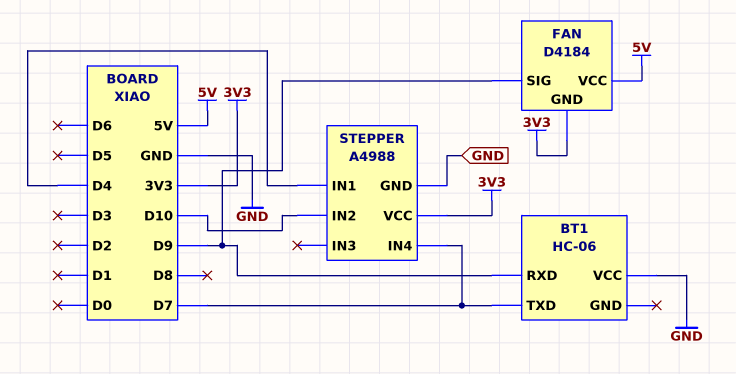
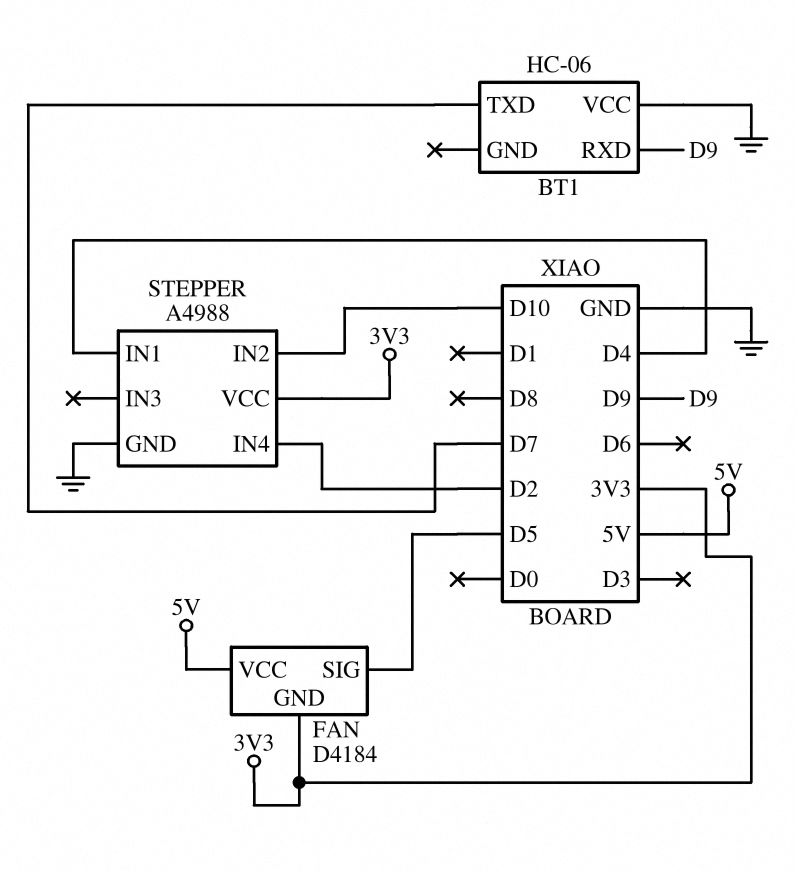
FAN pin SIG: D9 -> D5
STEPPER pin IN4: D7 -> D2

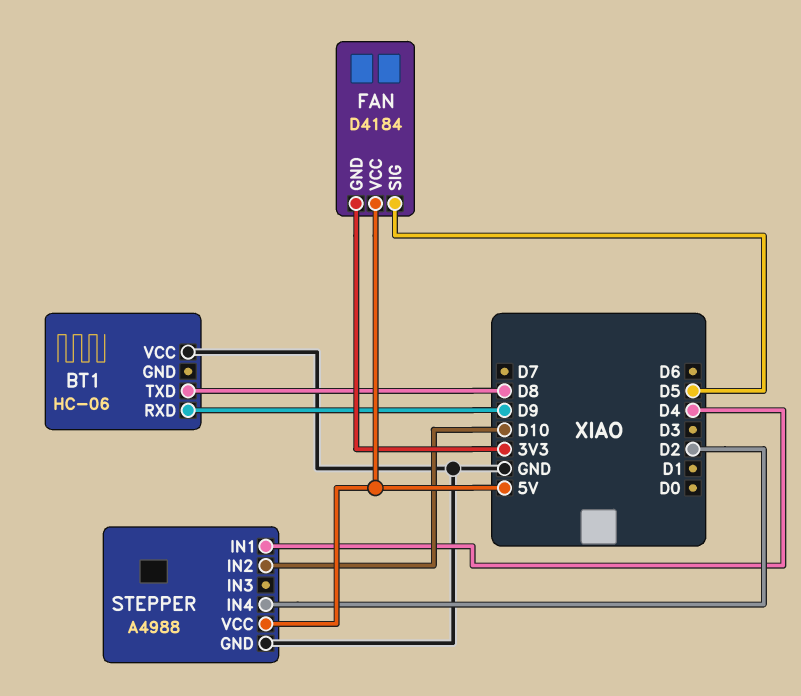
BT1 pin TXD: D7 -> D8
STEPPER pin VCC: 3V3 -> 5V

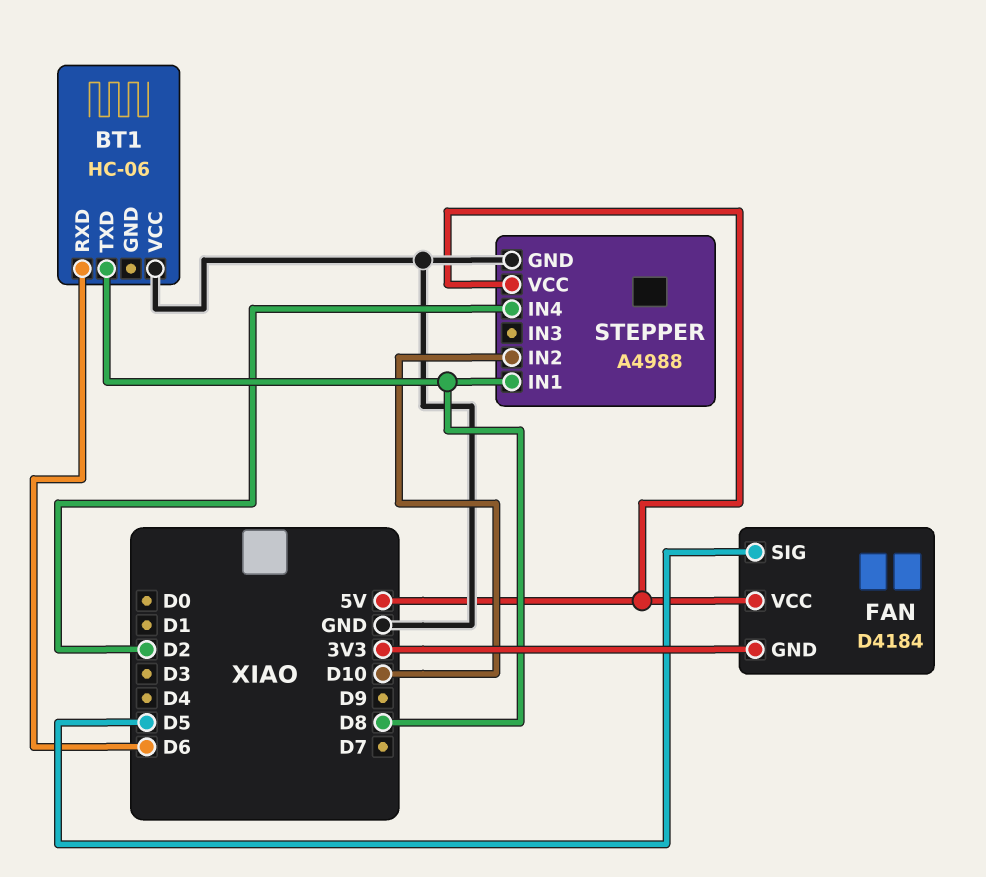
BT1 pin RXD: D9 -> D6
STEPPER pin IN1: D4 -> D8

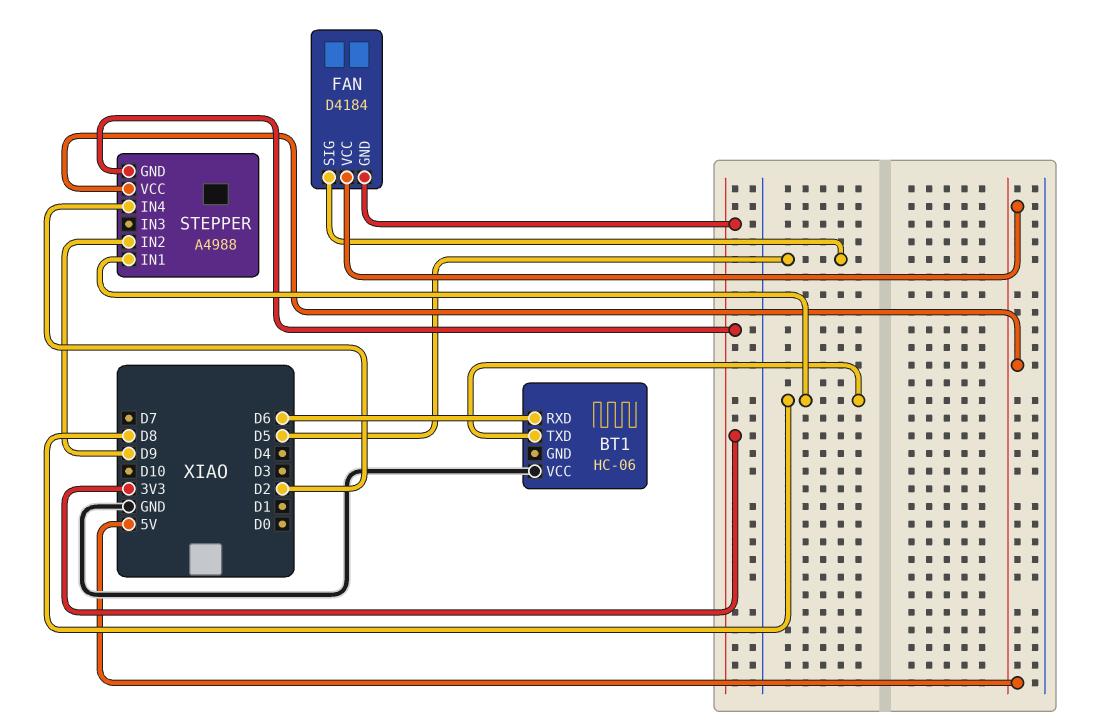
STEPPER pin GND: GND -> 3V3
STEPPER pin IN2: D10 -> D9

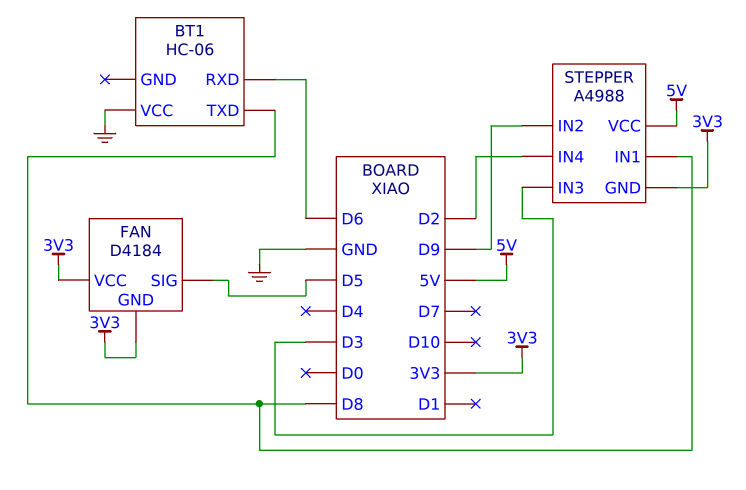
FAN pin VCC: 5V -> 3V3
STEPPER pin IN3: none -> D3

